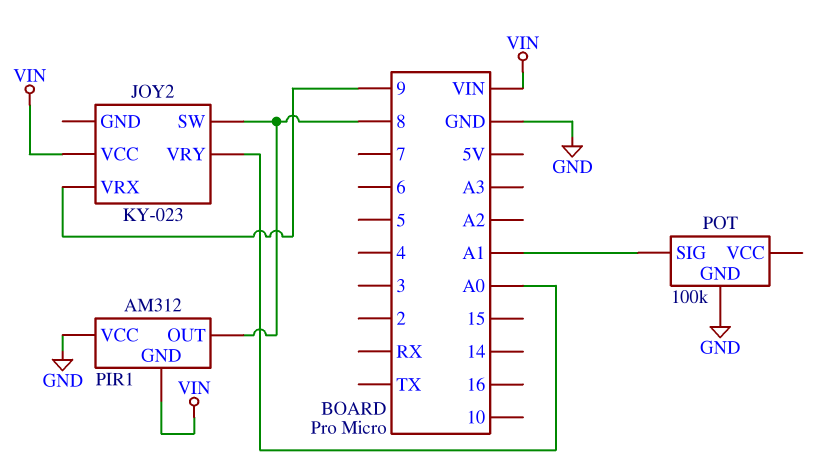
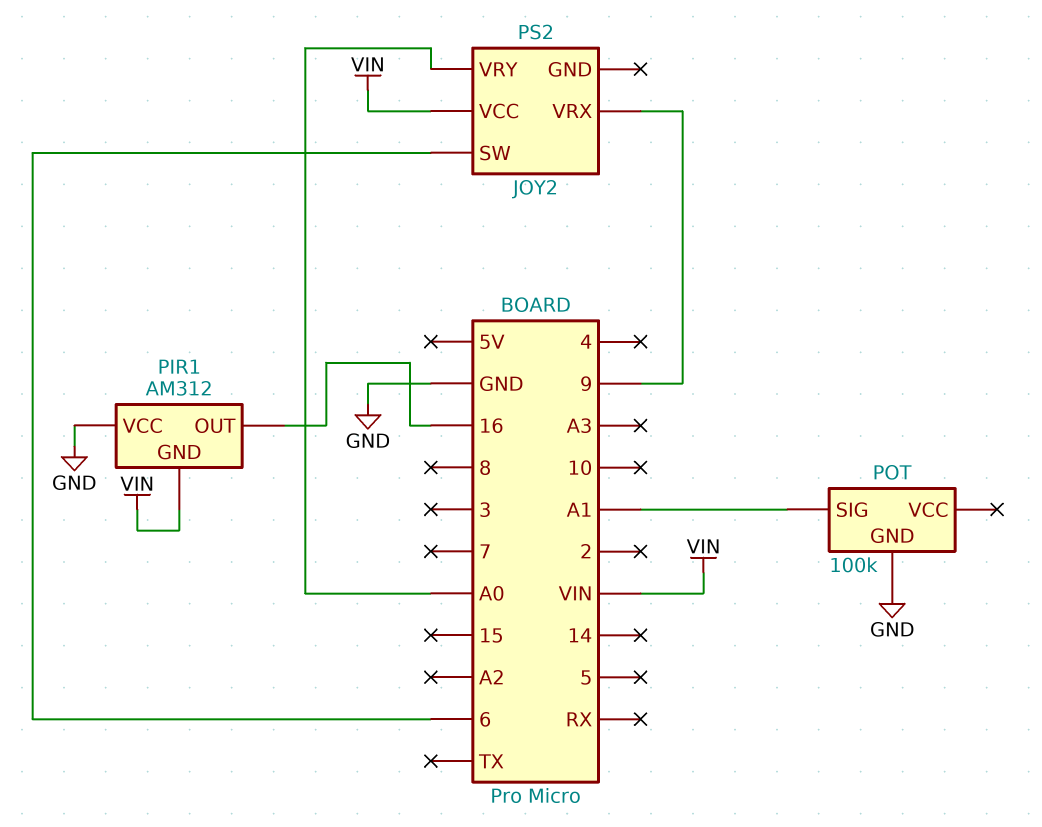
JOY2: KY-023 -> PS2
JOY2 pin SW: 8 -> 6
PIR1 pin OUT: 8 -> 16

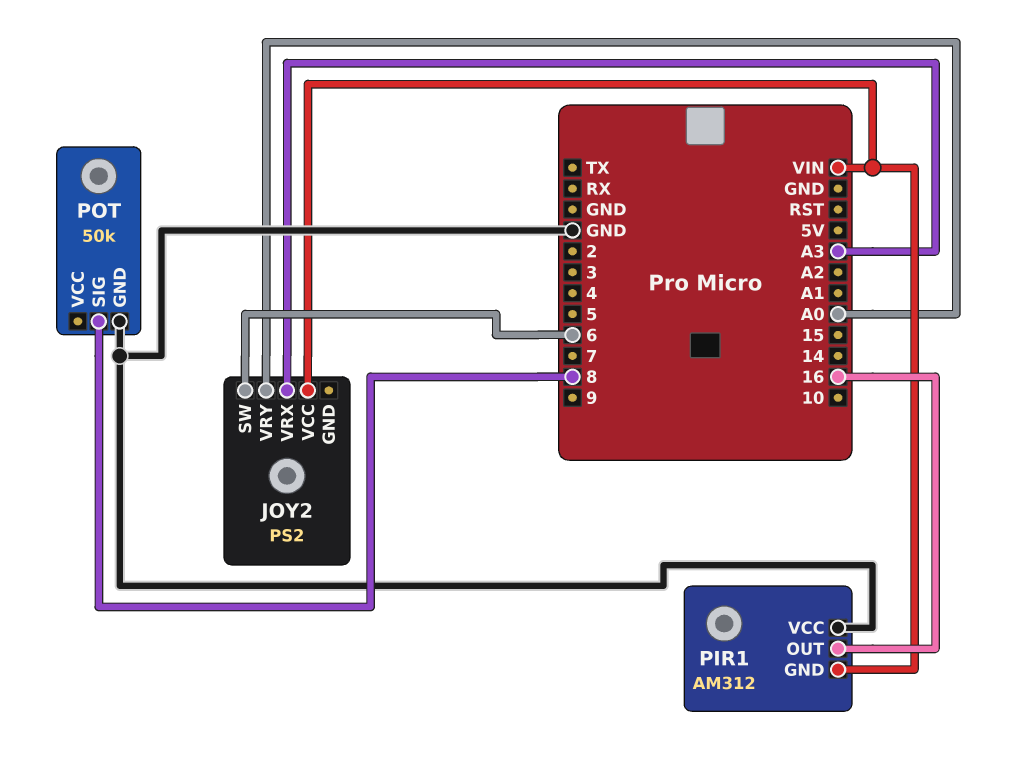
JOY2 pin VRX: 9 -> A3
POT: 100k -> 50k
POT pin SIG: A1 -> 8

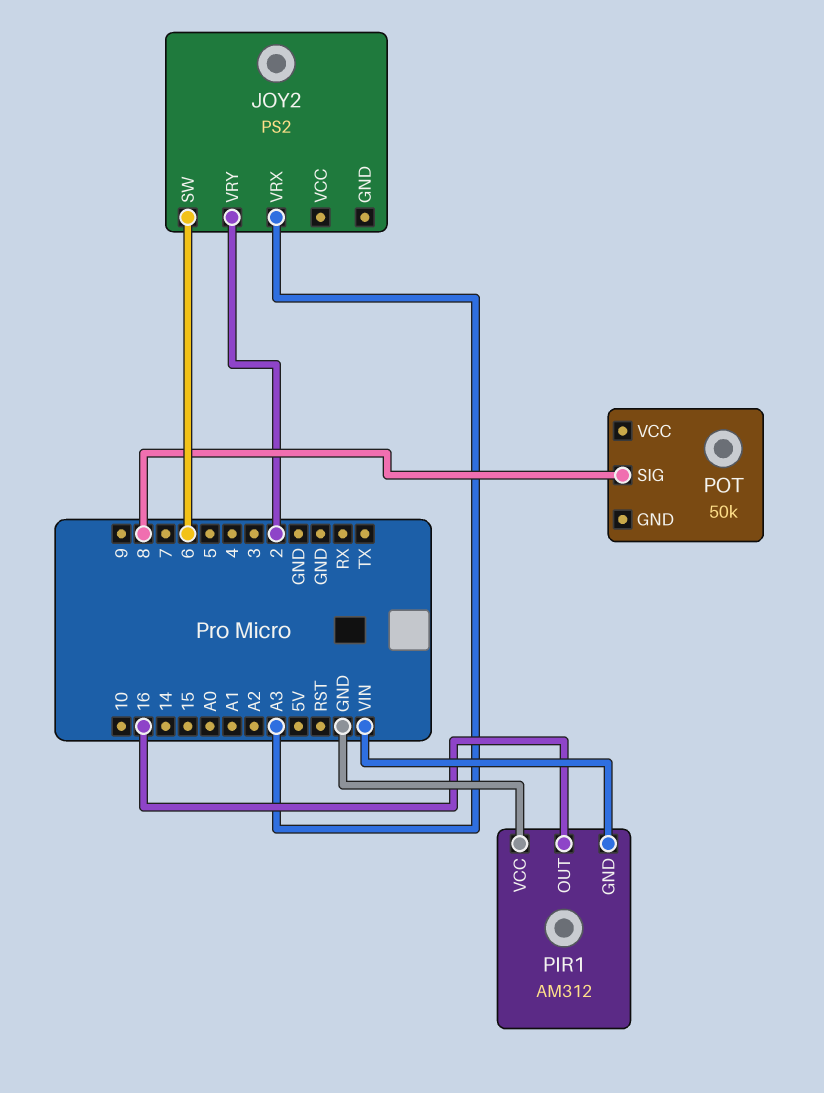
JOY2 pin VCC: VIN -> none
JOY2 pin VRY: A0 -> 2
POT pin GND: GND -> none

